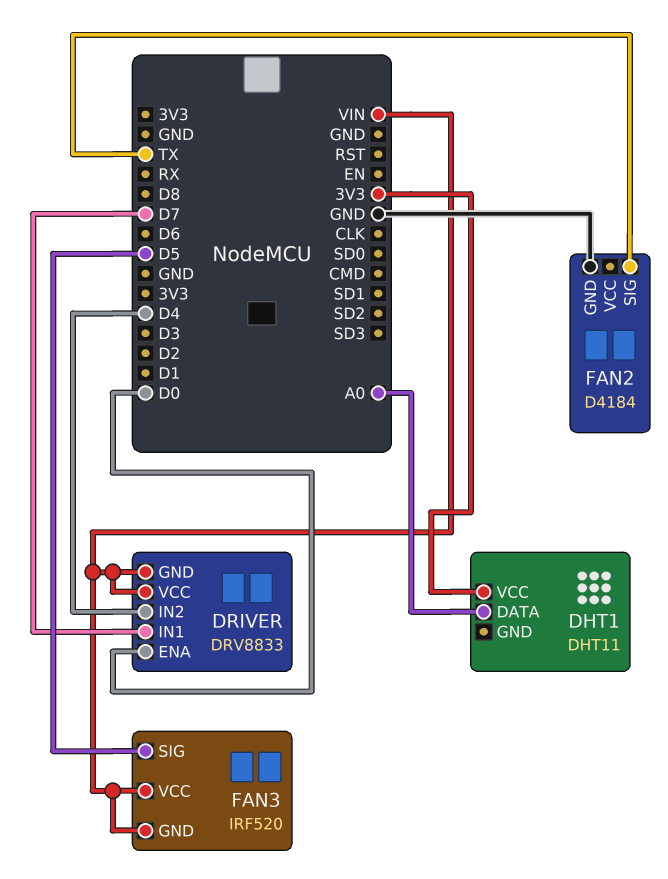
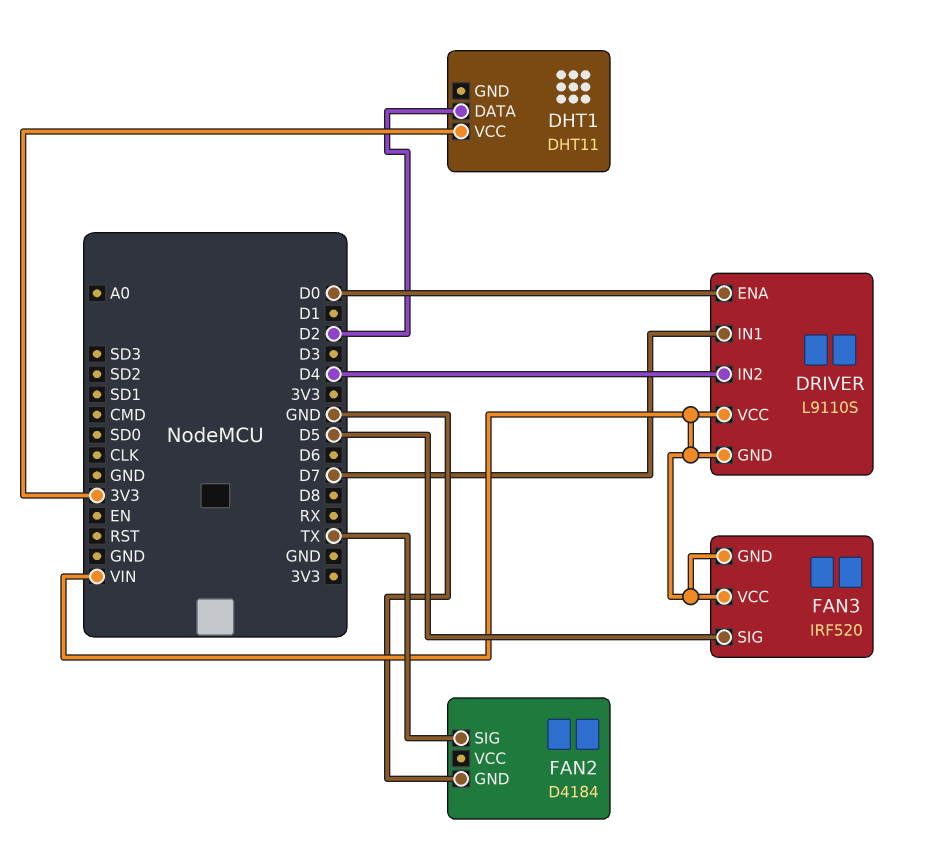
DHT1 pin DATA: A0 -> D2
DRIVER: DRV8833 -> L9110S

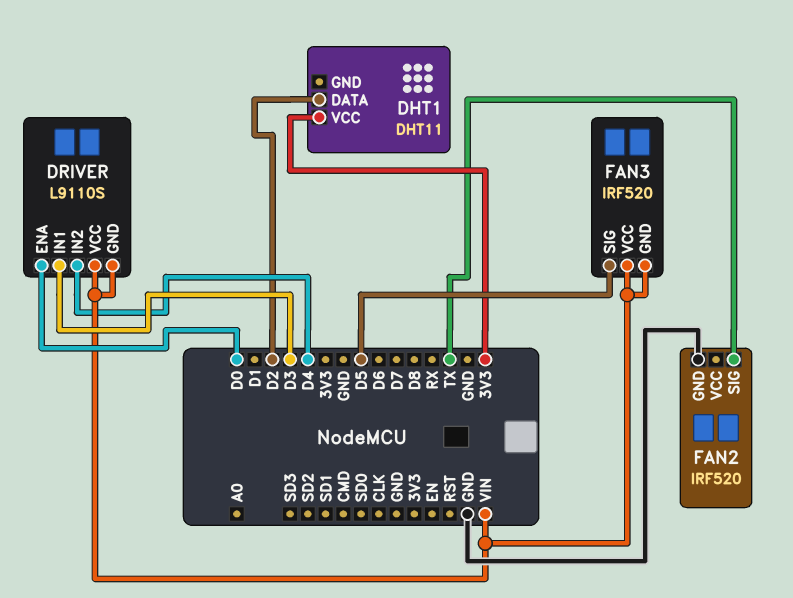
DRIVER pin IN1: D7 -> D3
FAN2: D4184 -> IRF520

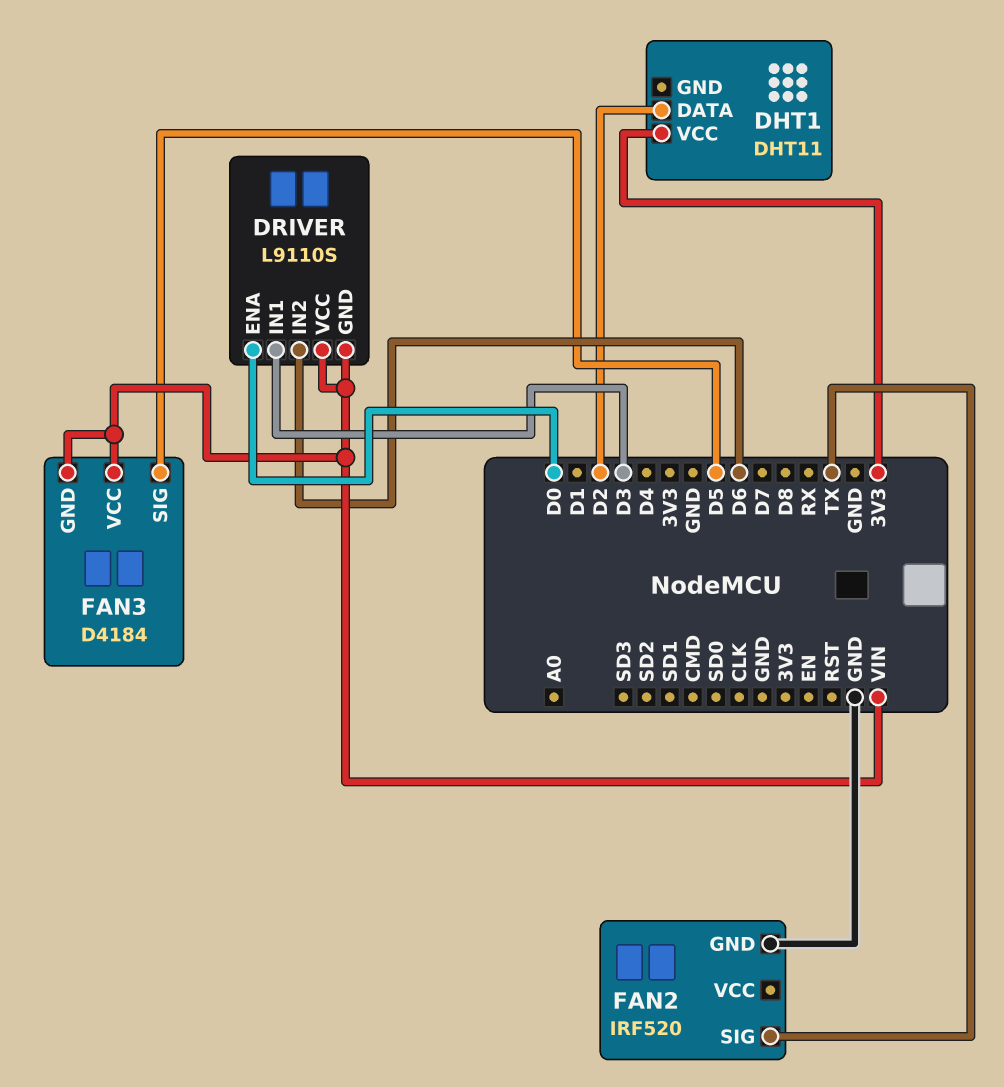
DRIVER pin IN2: D4 -> D6
FAN3: IRF520 -> D4184

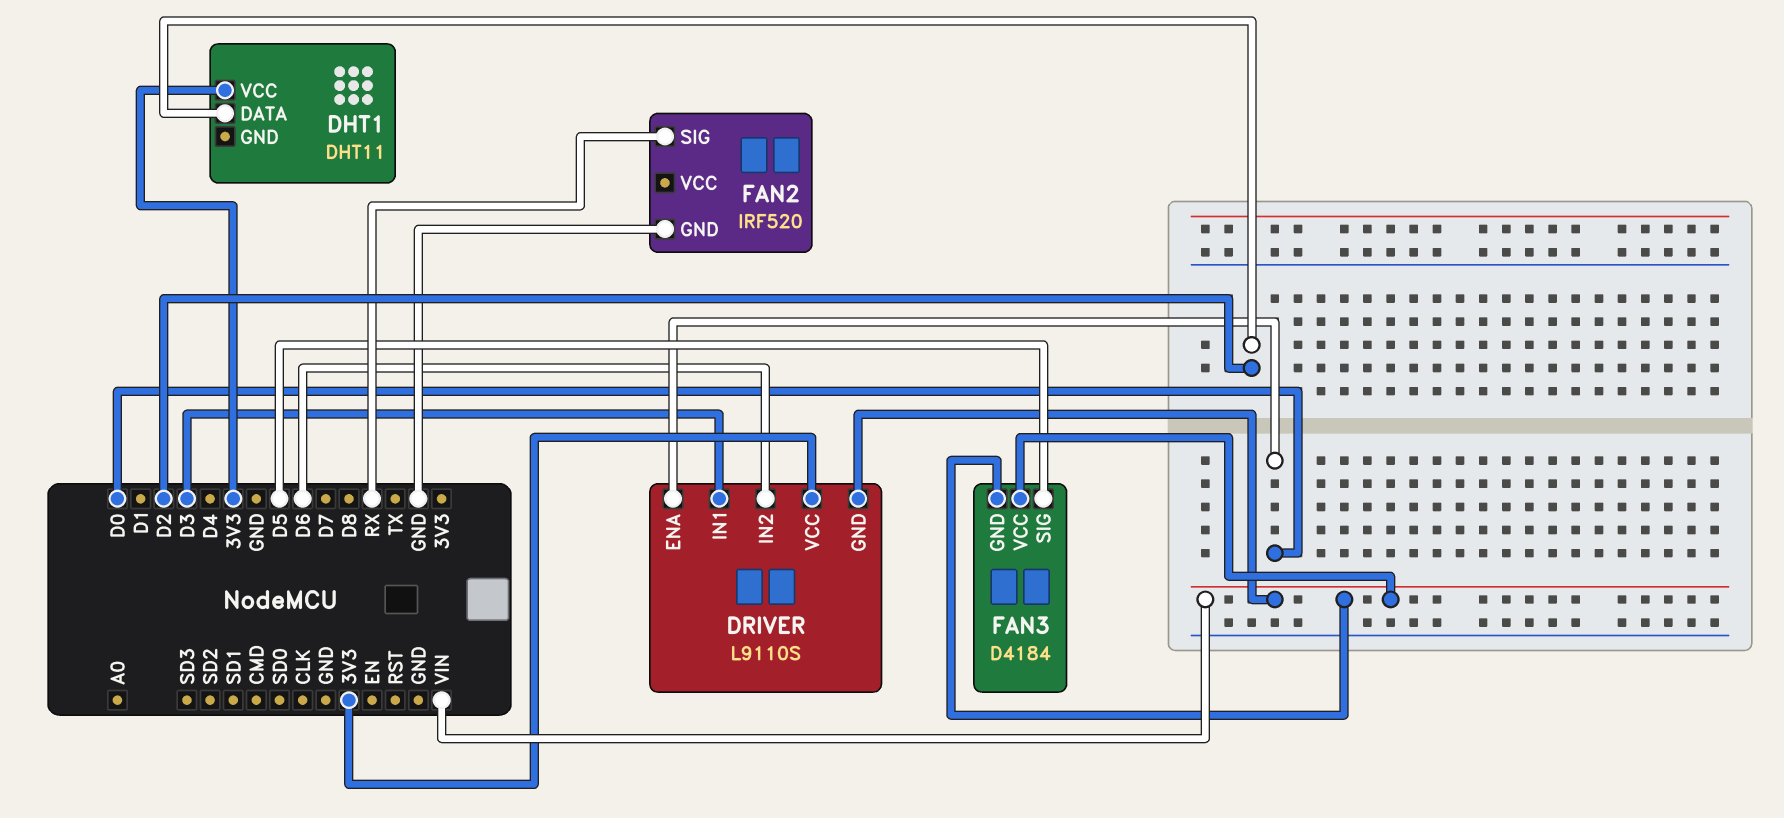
DRIVER pin VCC: VIN -> 3V3
FAN2 pin SIG: TX -> RX

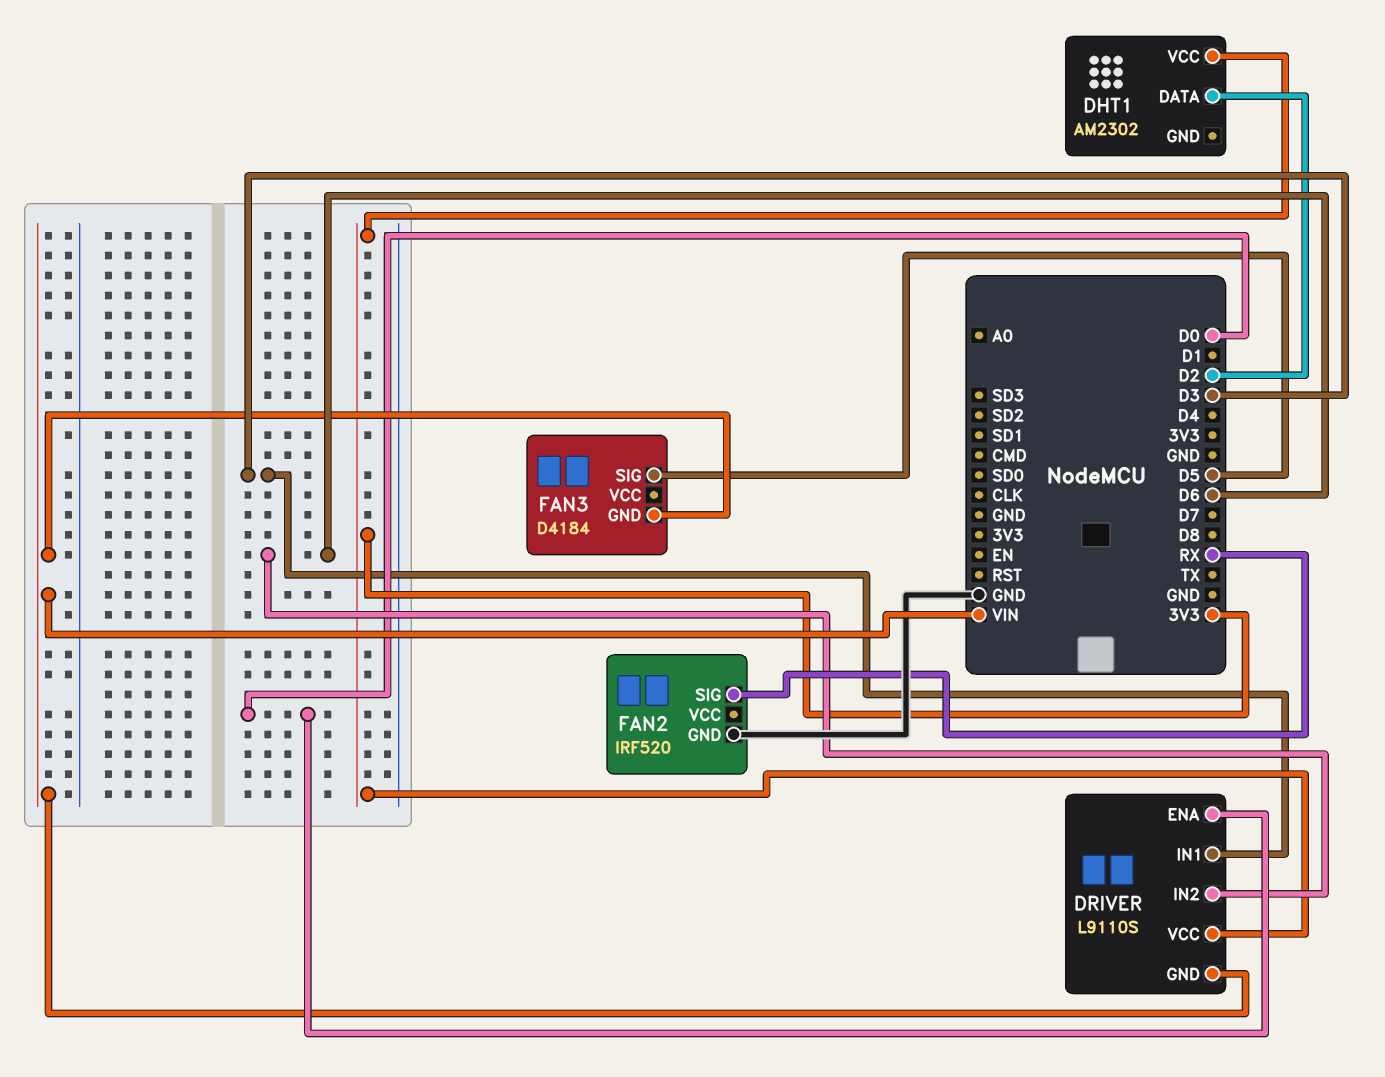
DHT1: DHT11 -> AM2302
FAN3 pin VCC: VIN -> none

